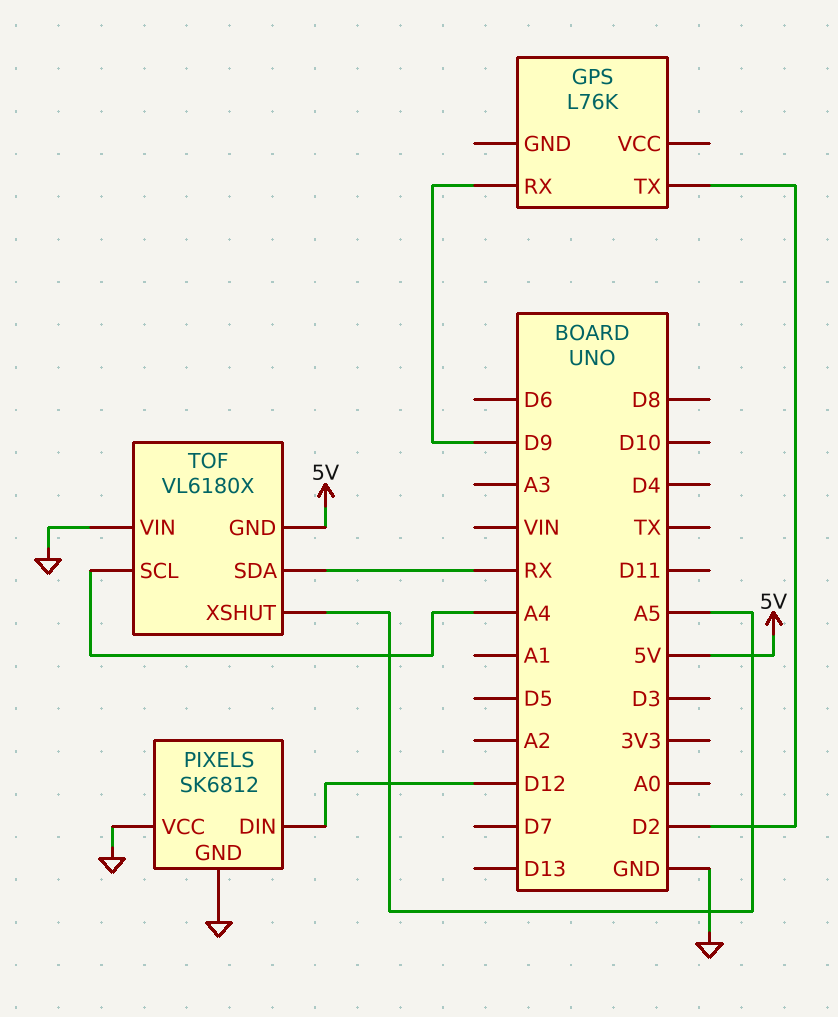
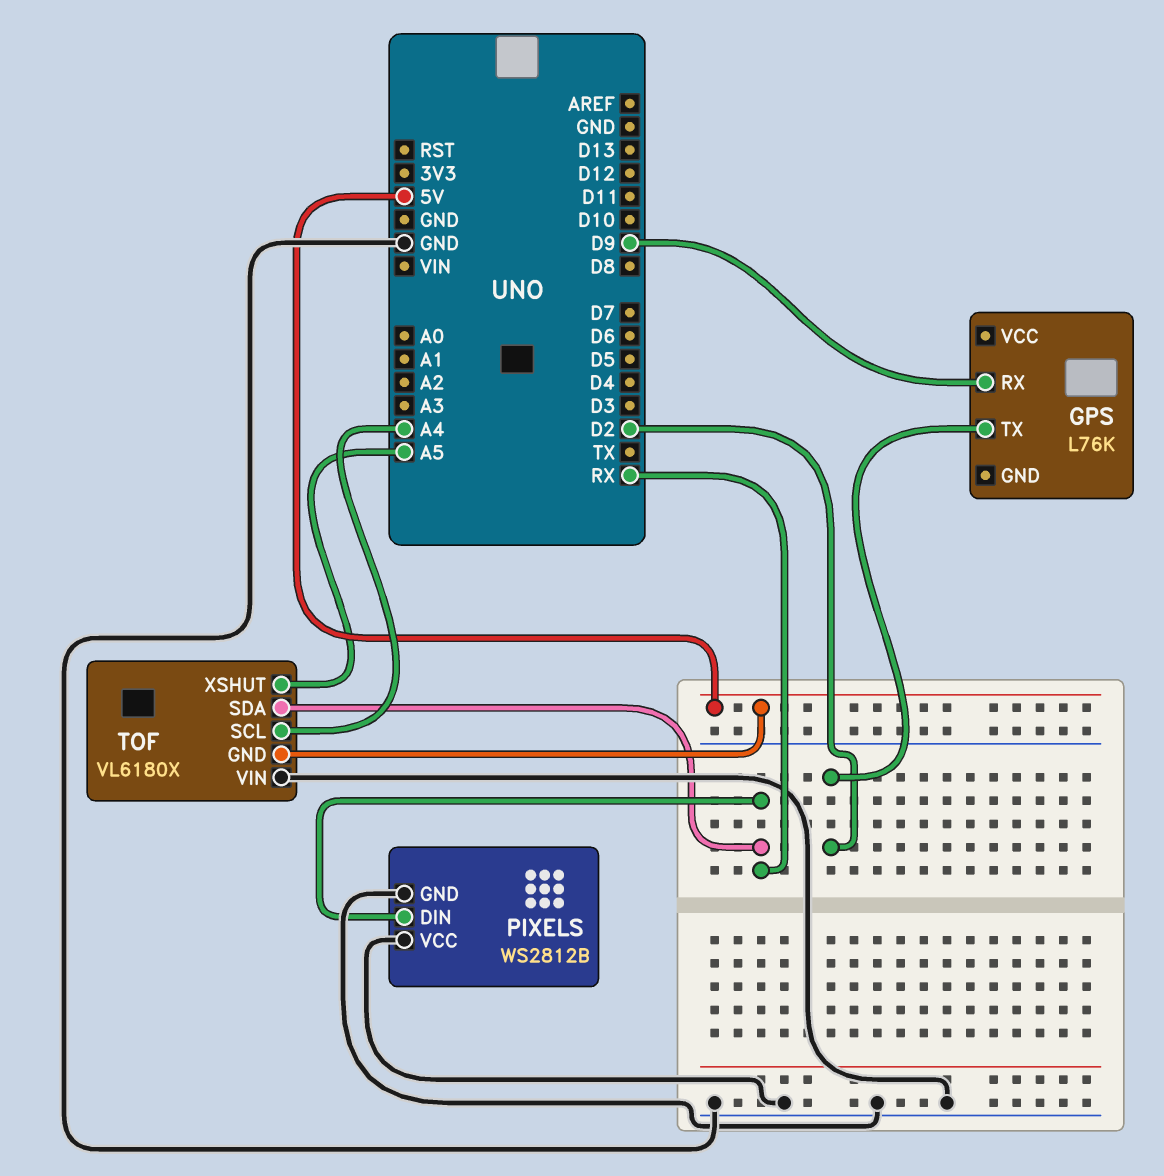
PIXELS: SK6812 -> WS2812B
PIXELS pin DIN: D12 -> RX

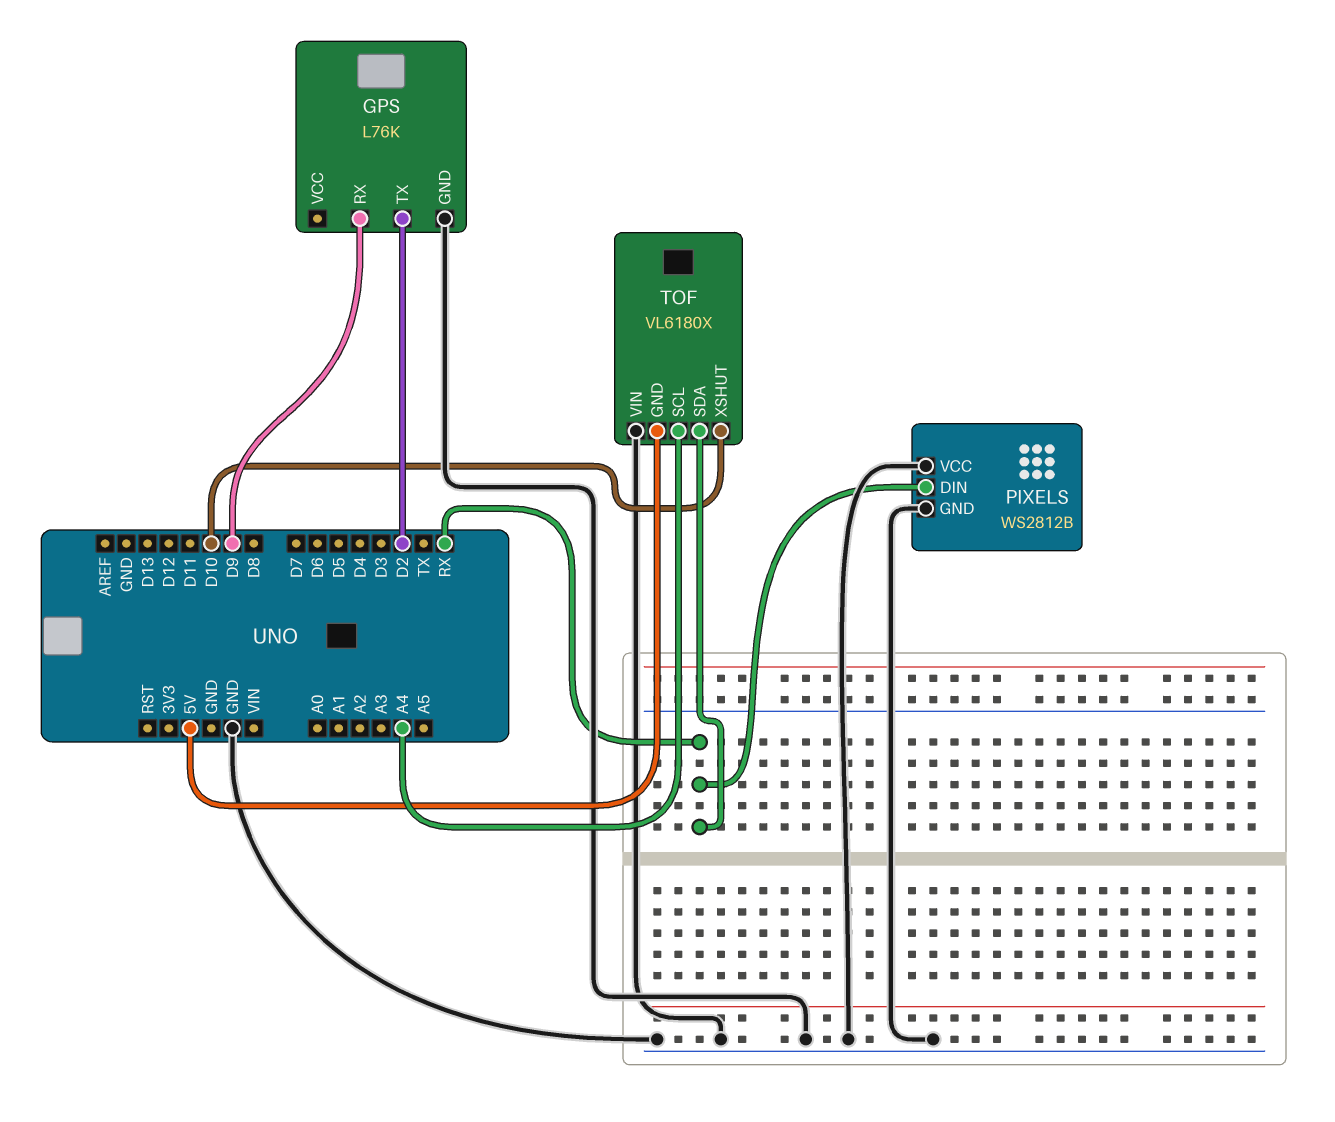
GPS pin GND: none -> GND
TOF pin XSHUT: A5 -> D10

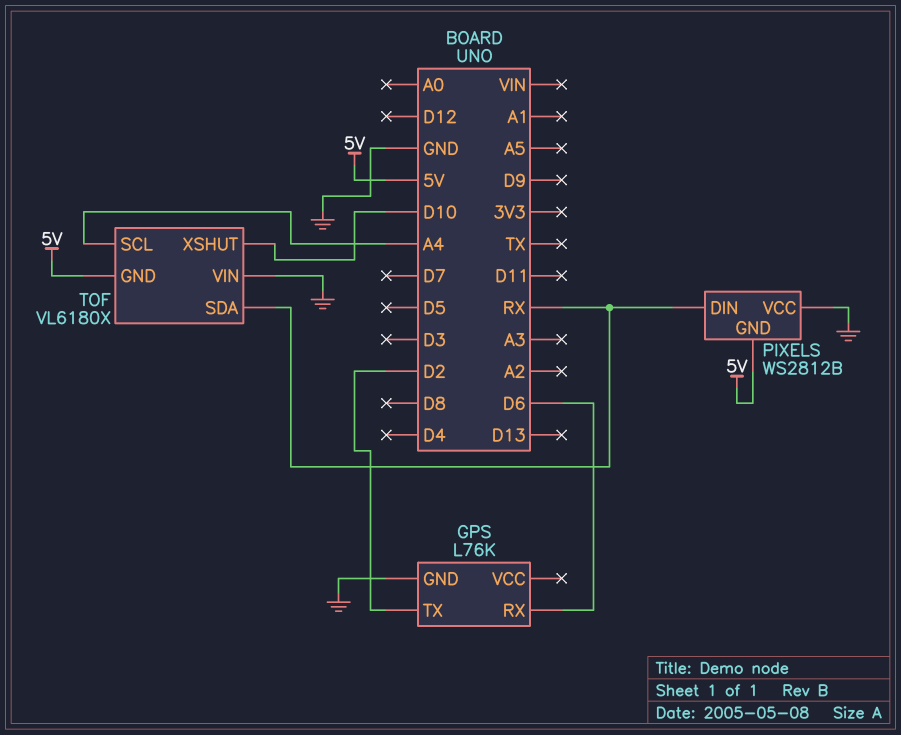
GPS pin RX: D9 -> D6
PIXELS pin GND: GND -> 5V

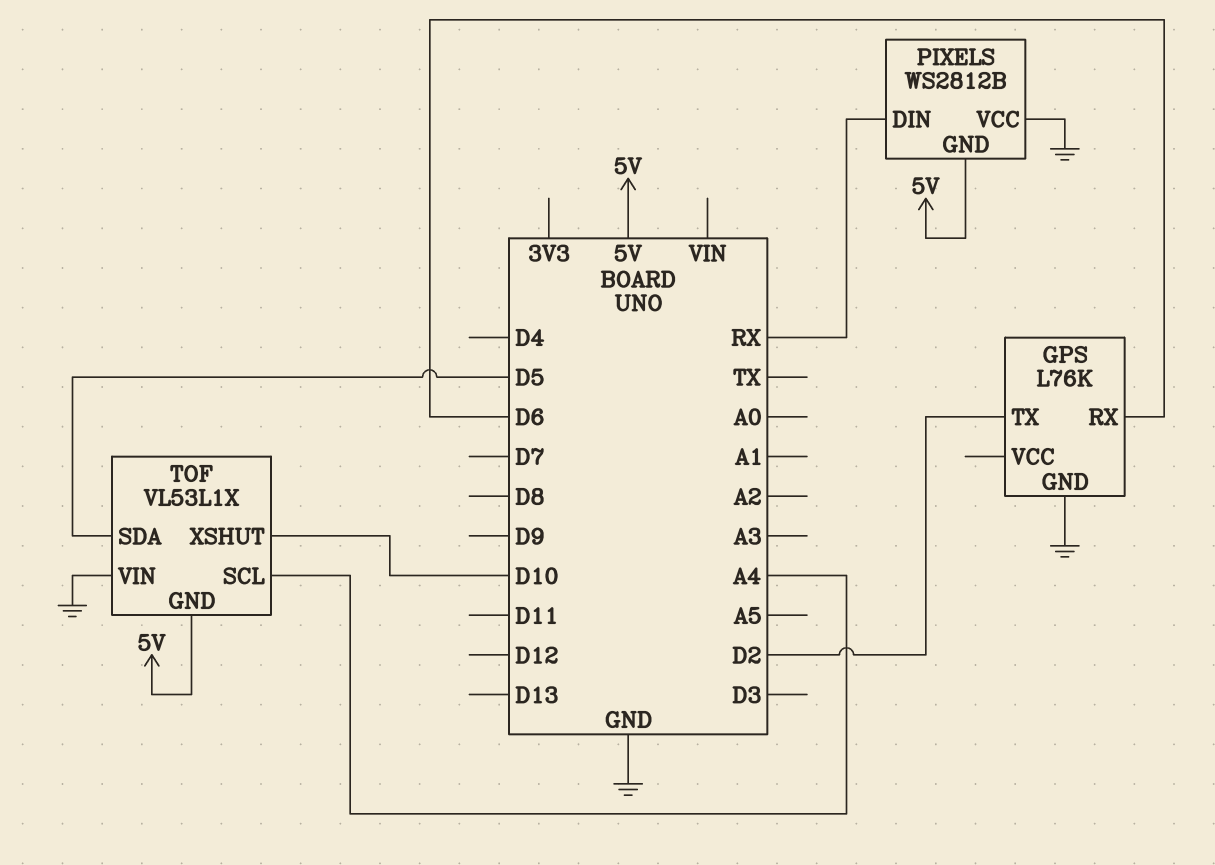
TOF: VL6180X -> VL53L1X
TOF pin SDA: RX -> D5

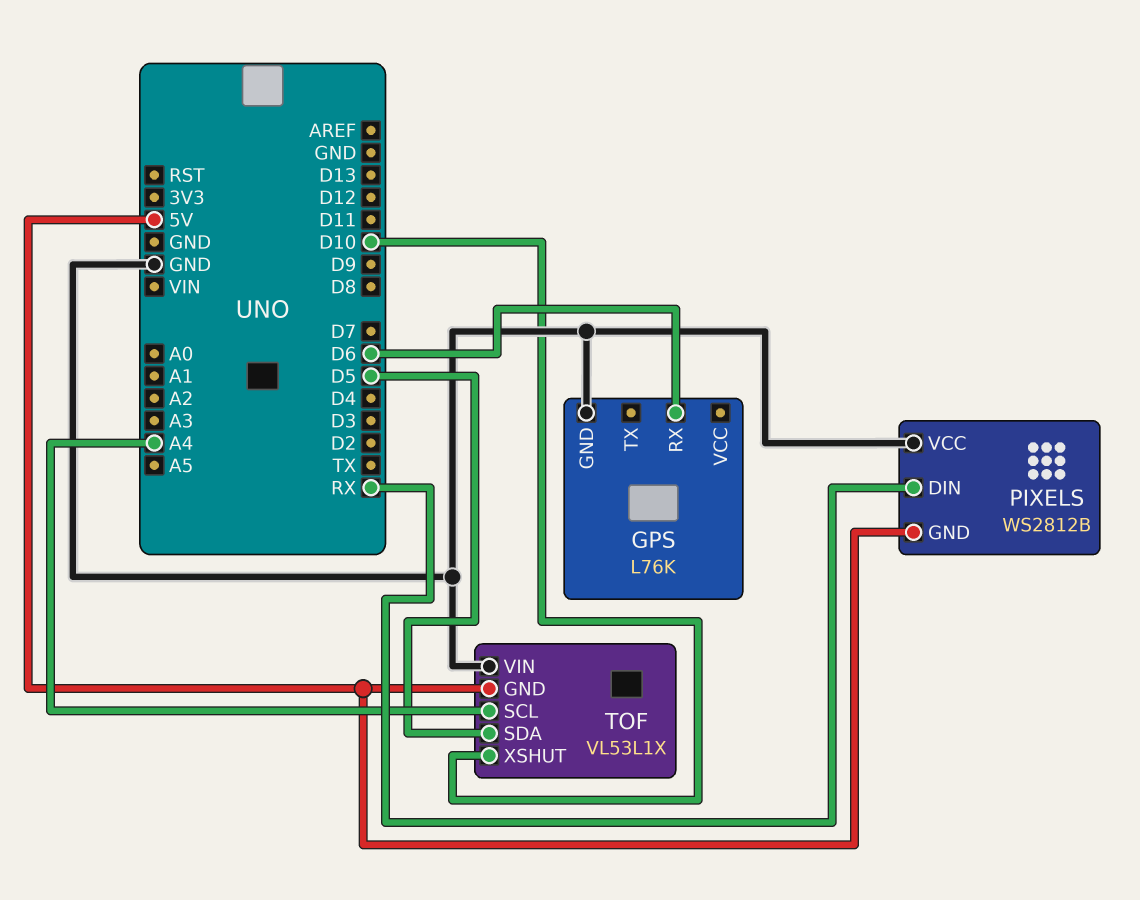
GPS pin TX: D2 -> none

